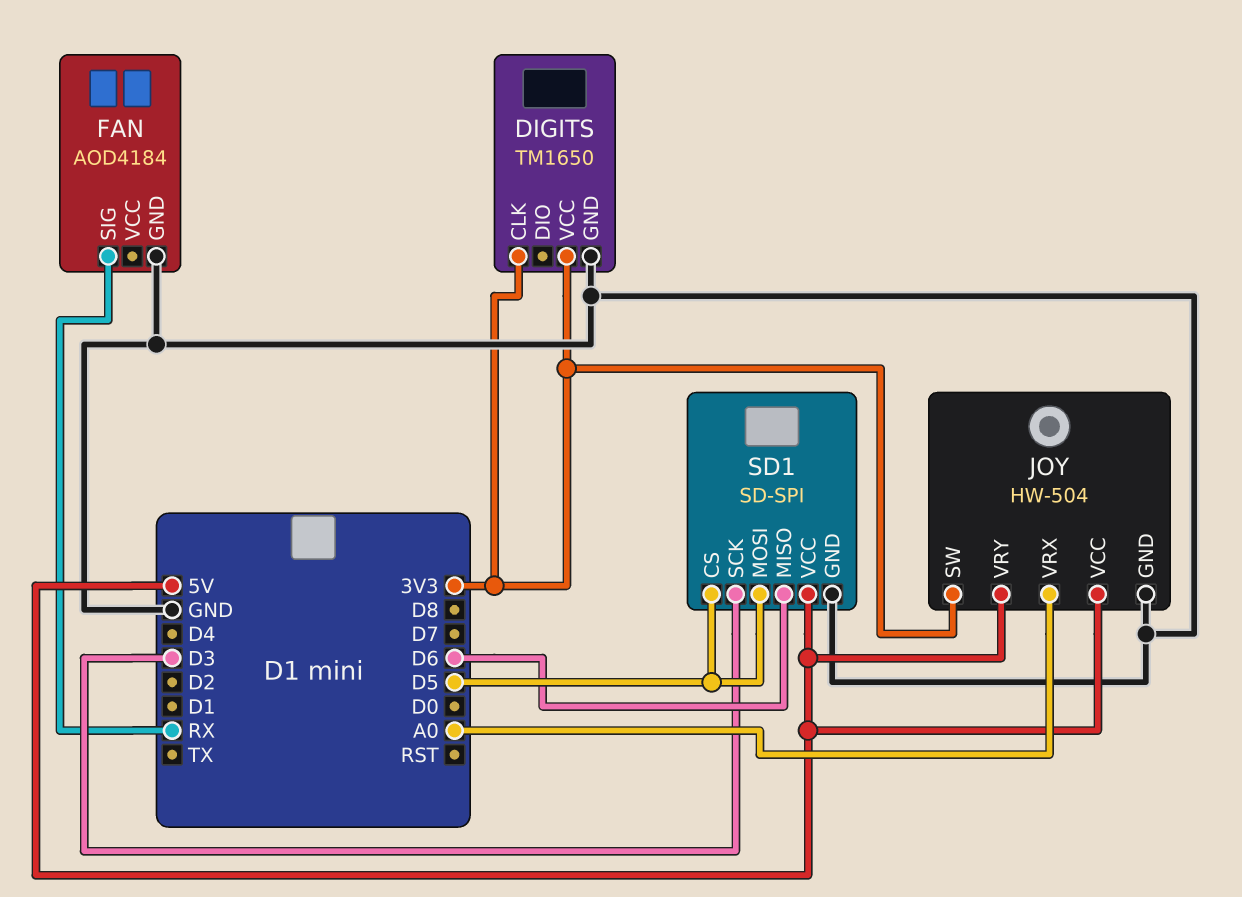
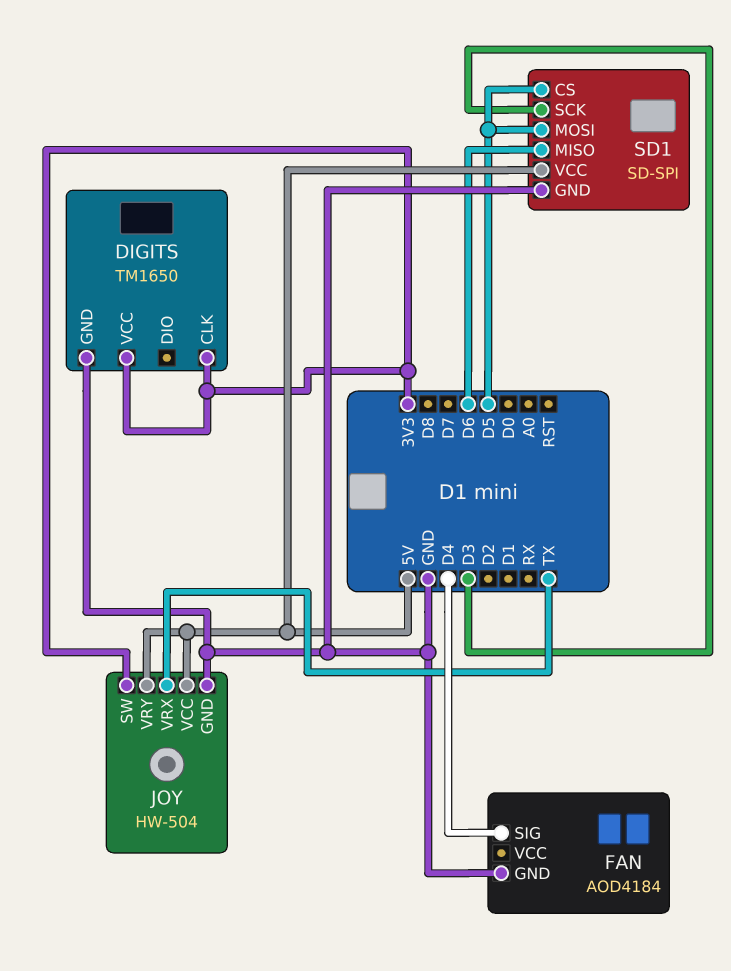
FAN pin SIG: RX -> D4
JOY pin VRX: A0 -> TX

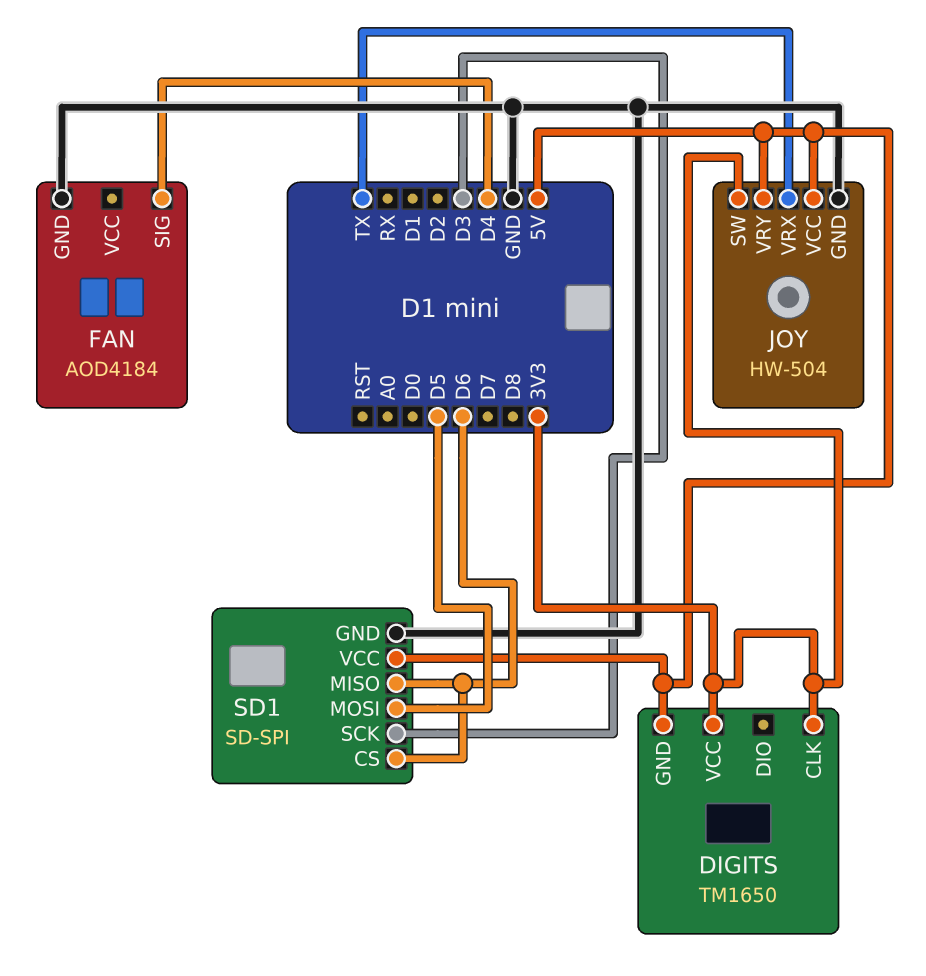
DIGITS pin GND: GND -> 5V
SD1 pin CS: D5 -> D6

